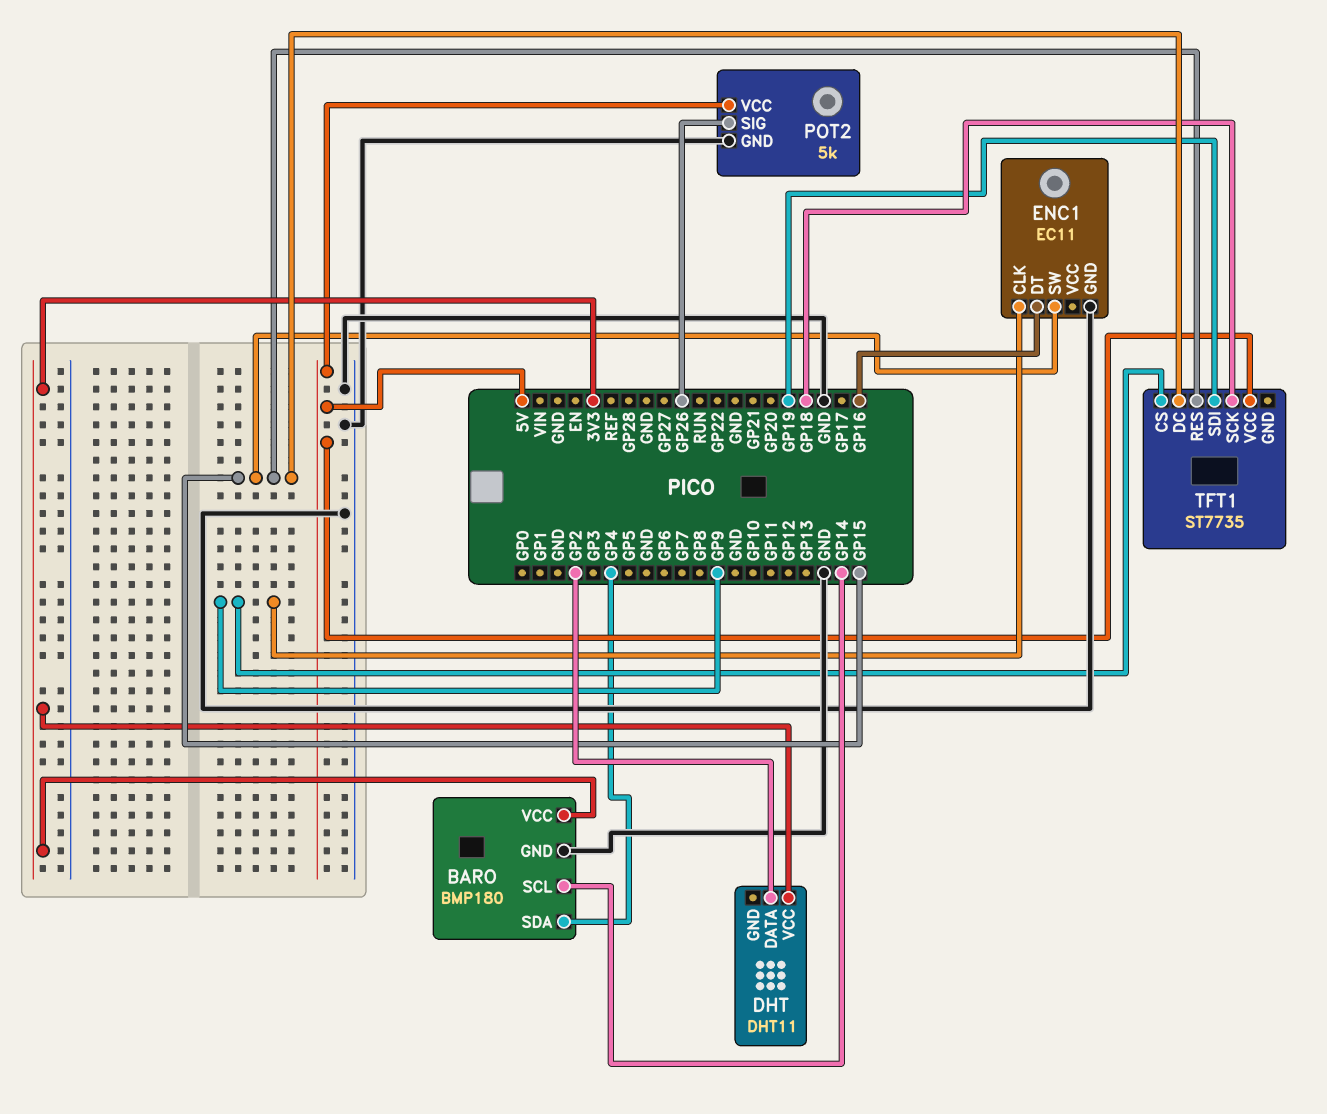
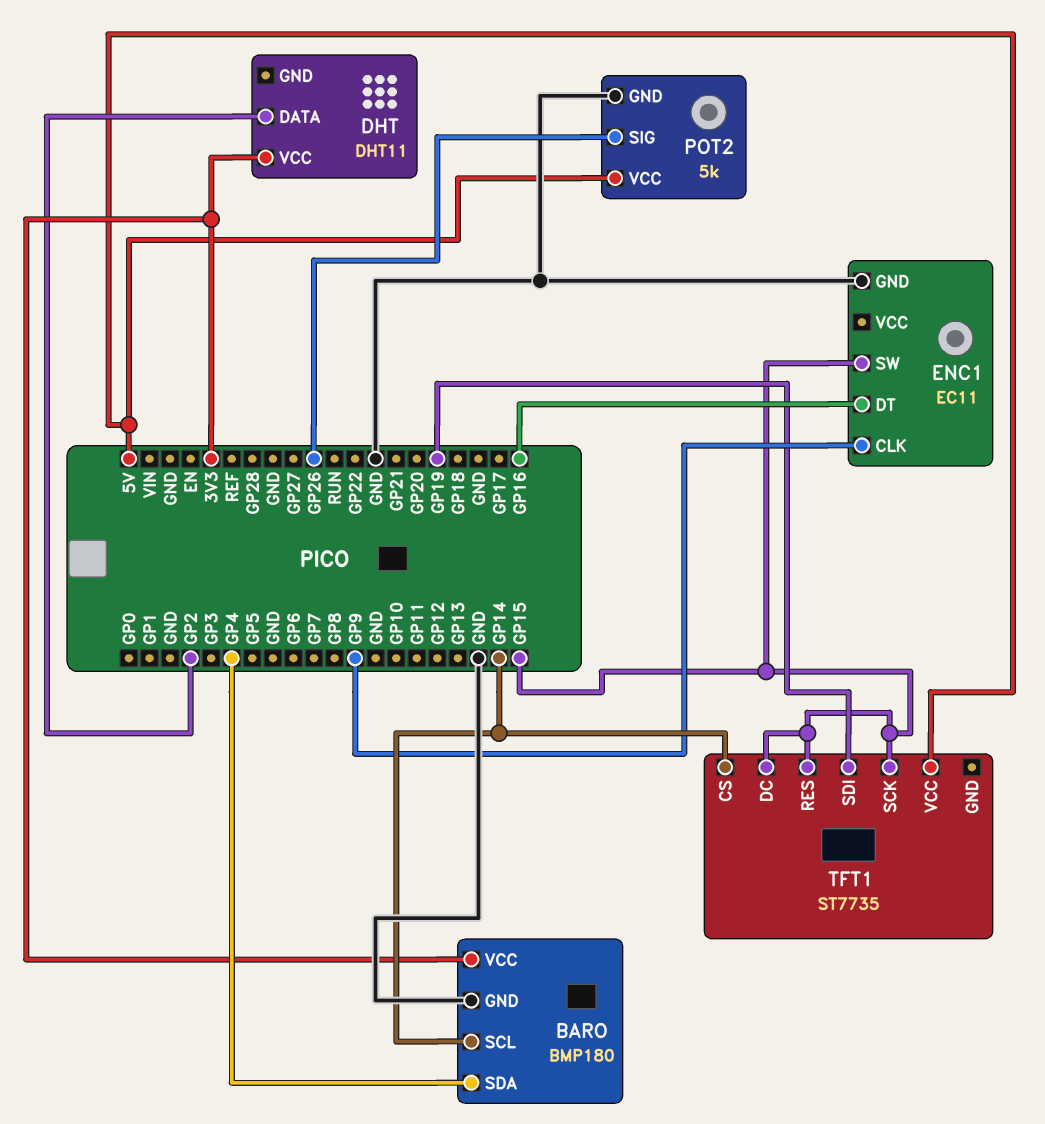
TFT1 pin CS: GP9 -> GP14
TFT1 pin SCK: GP18 -> GP15

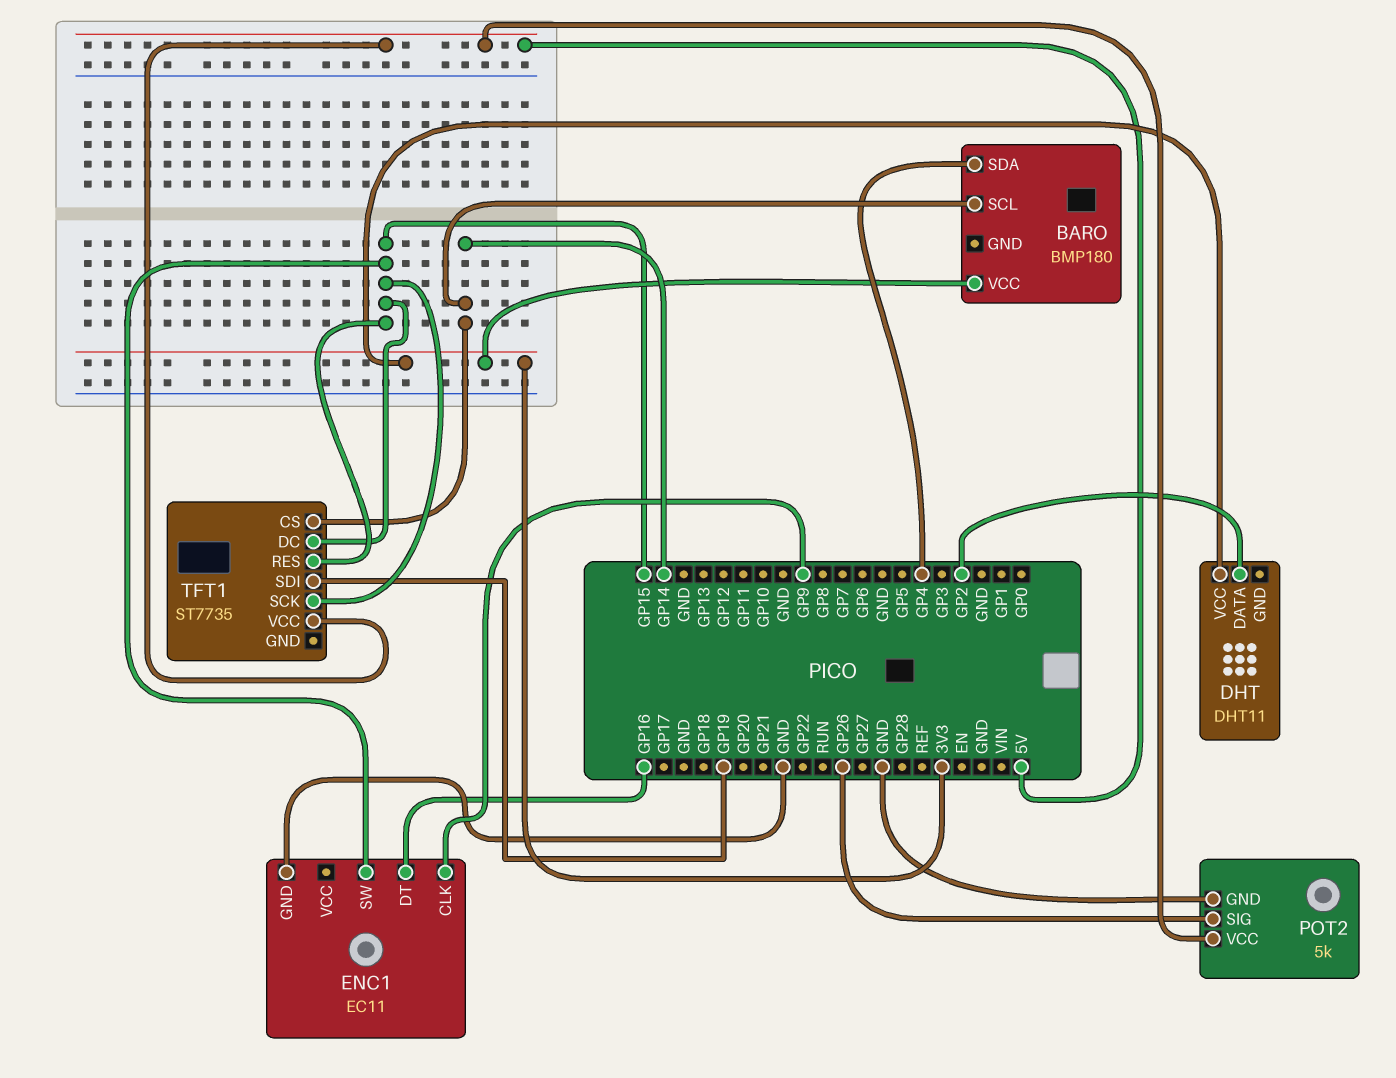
BARO pin GND: GND -> none

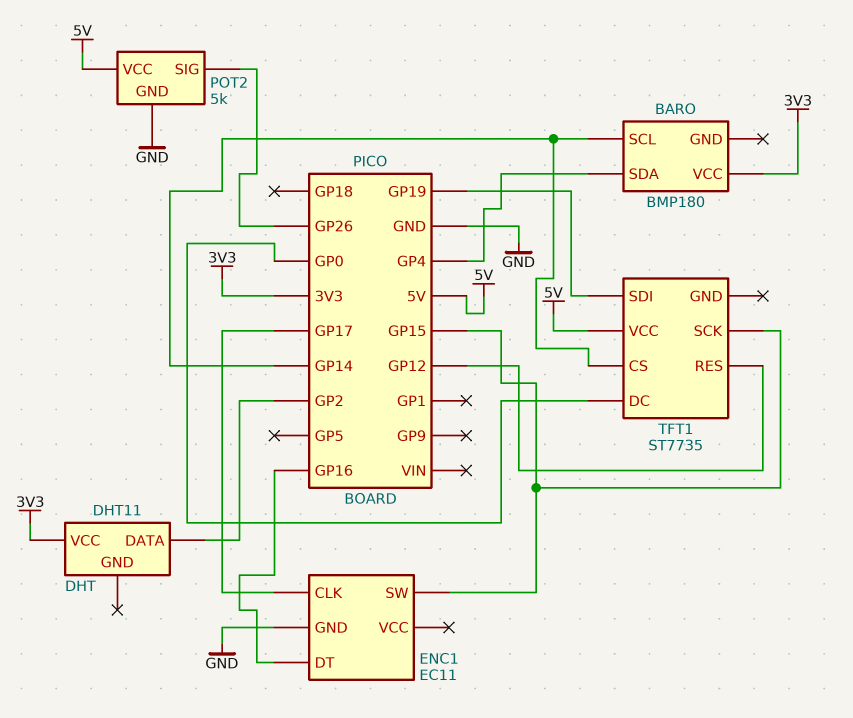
ENC1 pin CLK: GP9 -> GP17
TFT1 pin DC: GP15 -> GP0
TFT1 pin RES: GP15 -> GP12

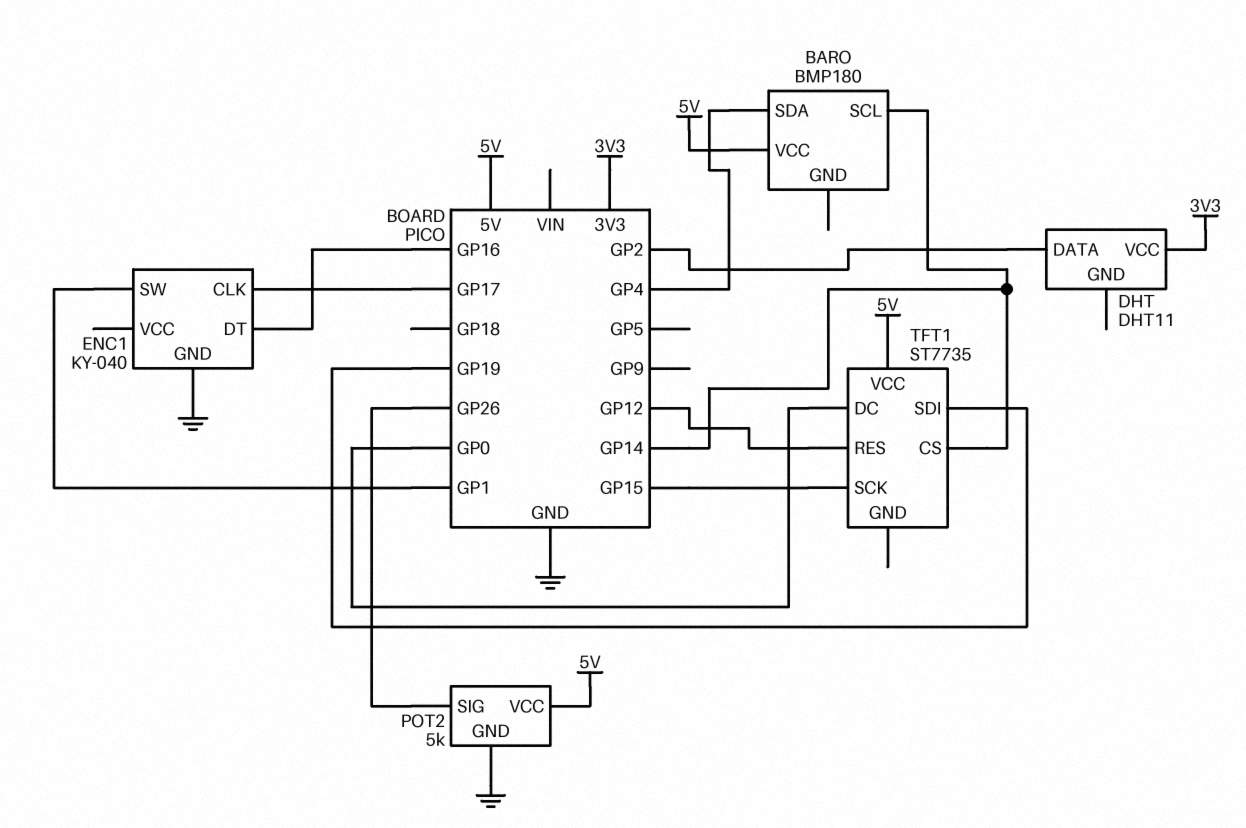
BARO pin VCC: 3V3 -> 5V
ENC1: EC11 -> KY-040
ENC1 pin SW: GP15 -> GP1

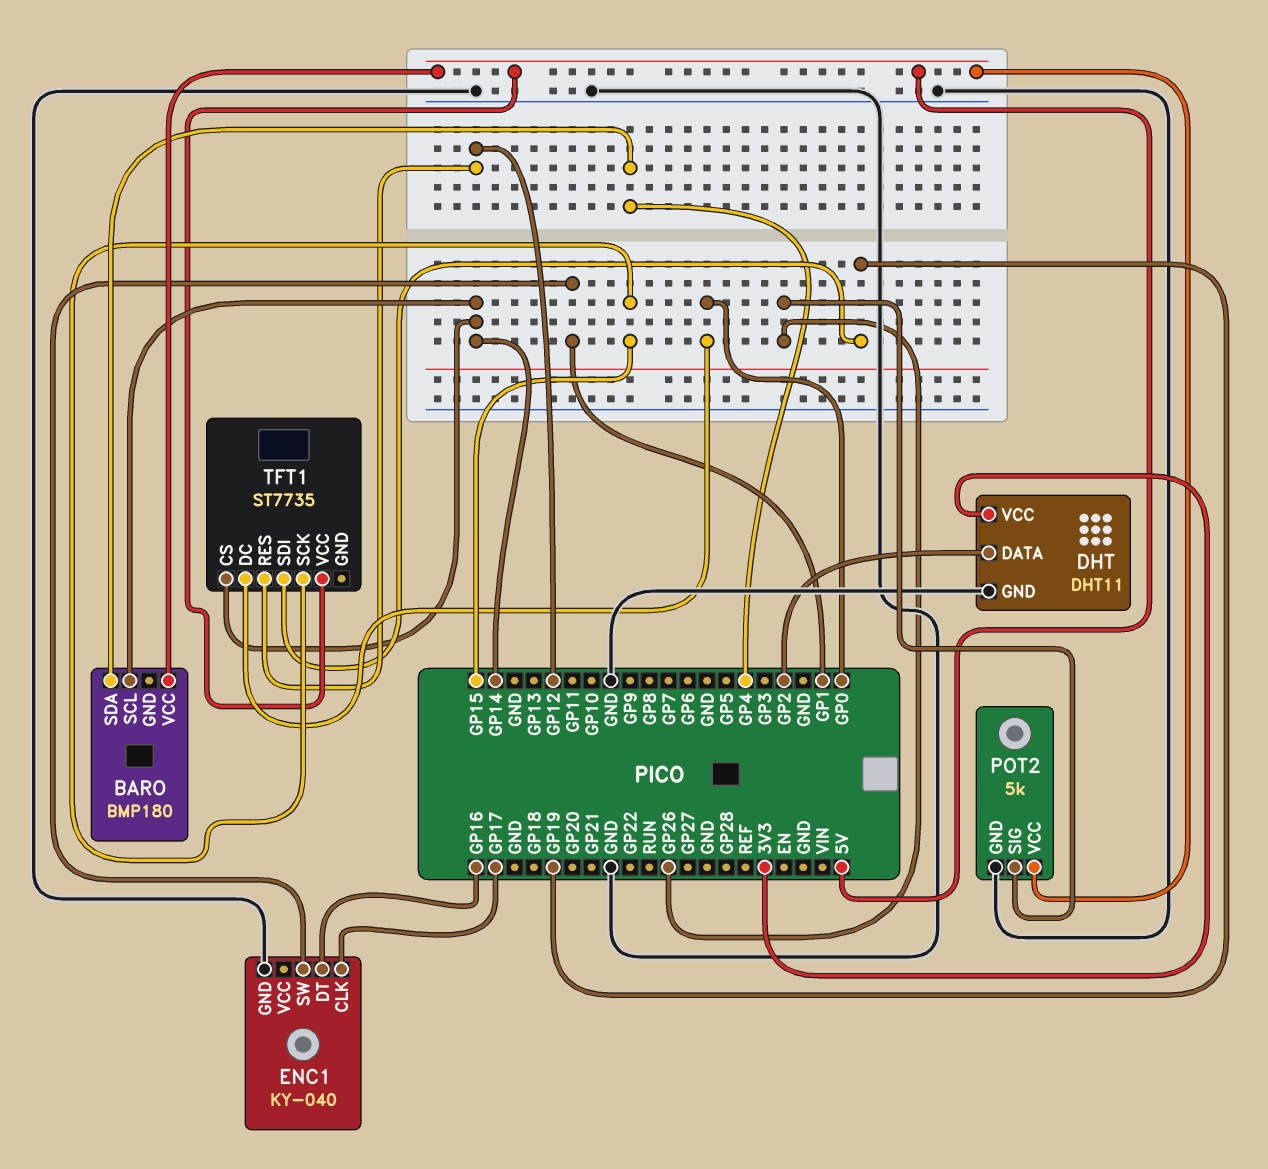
DHT pin GND: none -> GND

